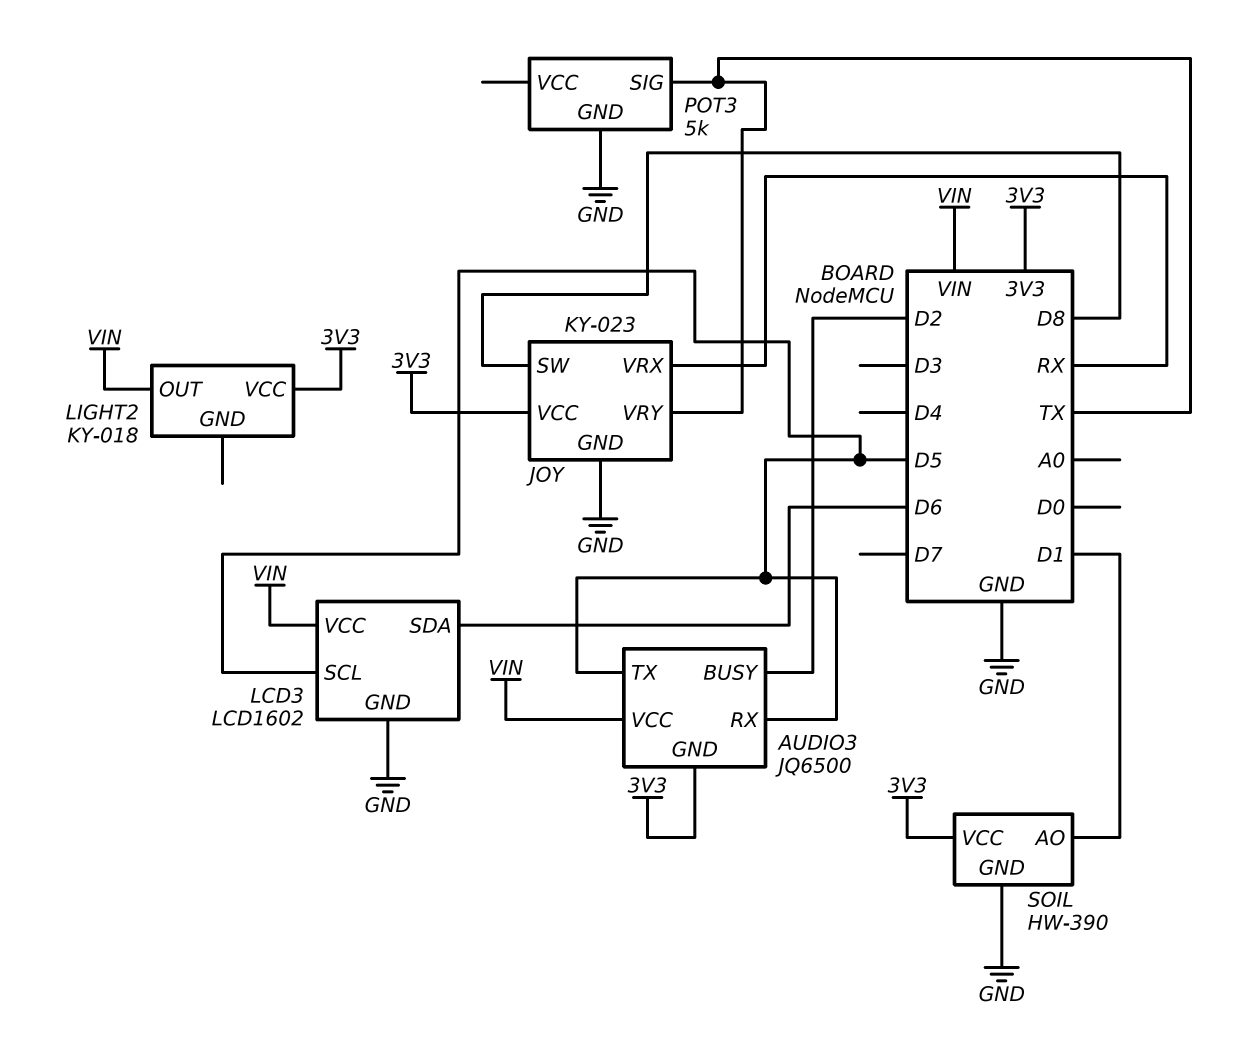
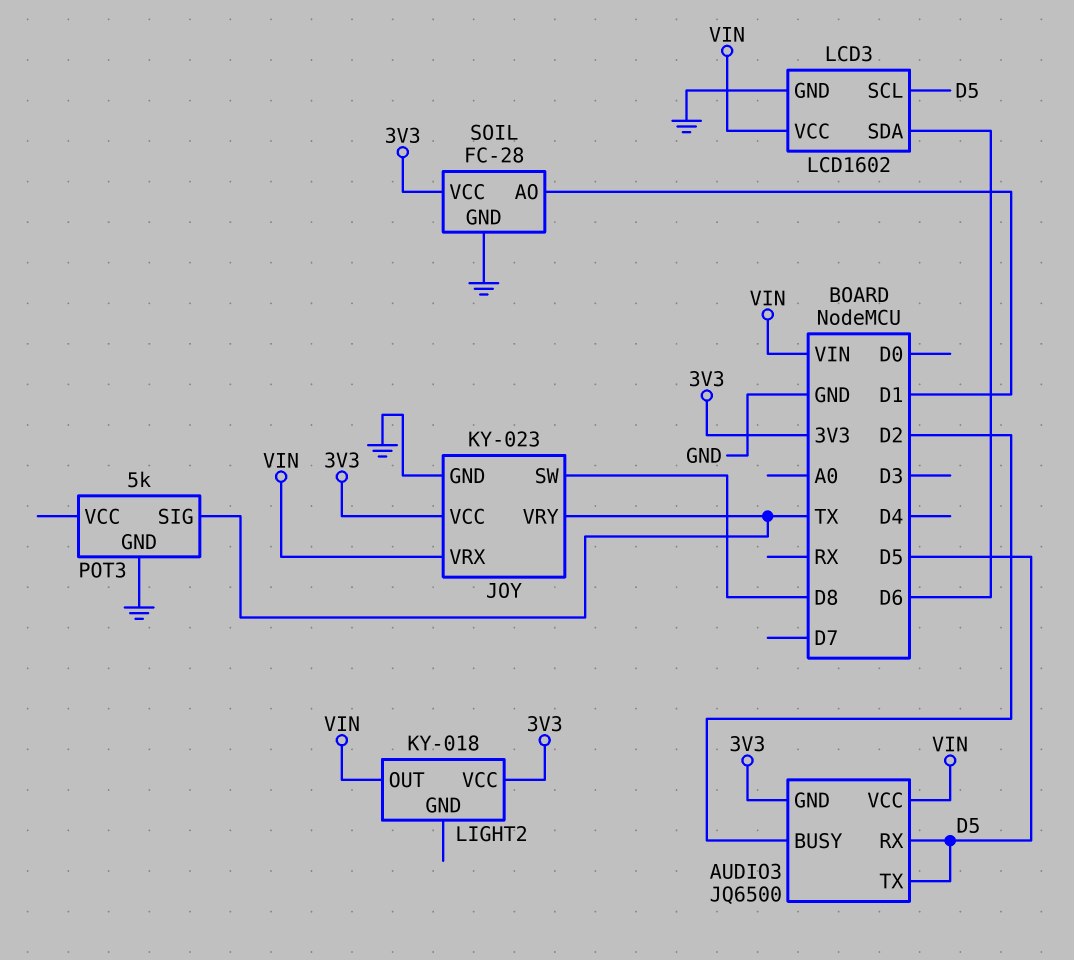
JOY pin VRX: RX -> VIN
SOIL: HW-390 -> FC-28

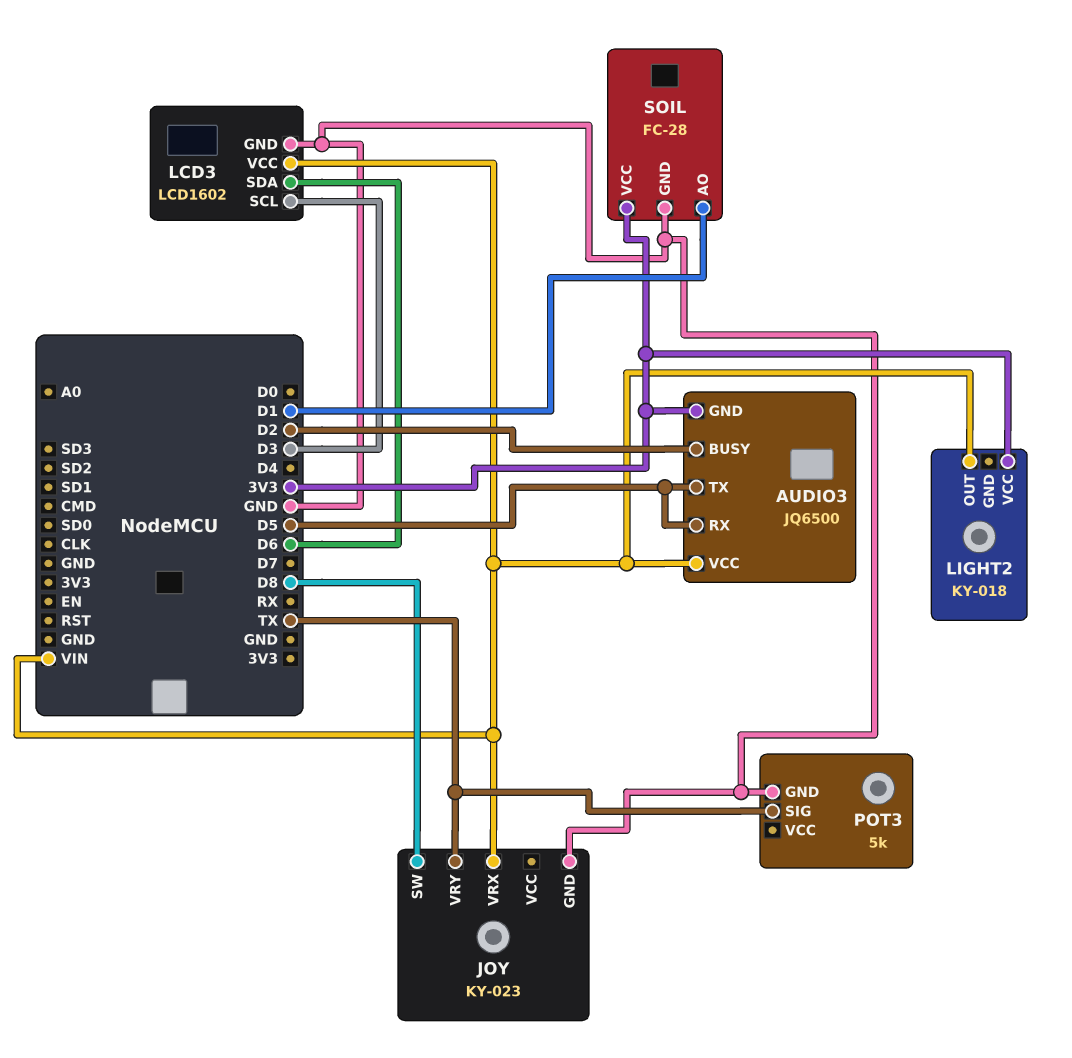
JOY pin VCC: 3V3 -> none
LCD3 pin SCL: D5 -> D3

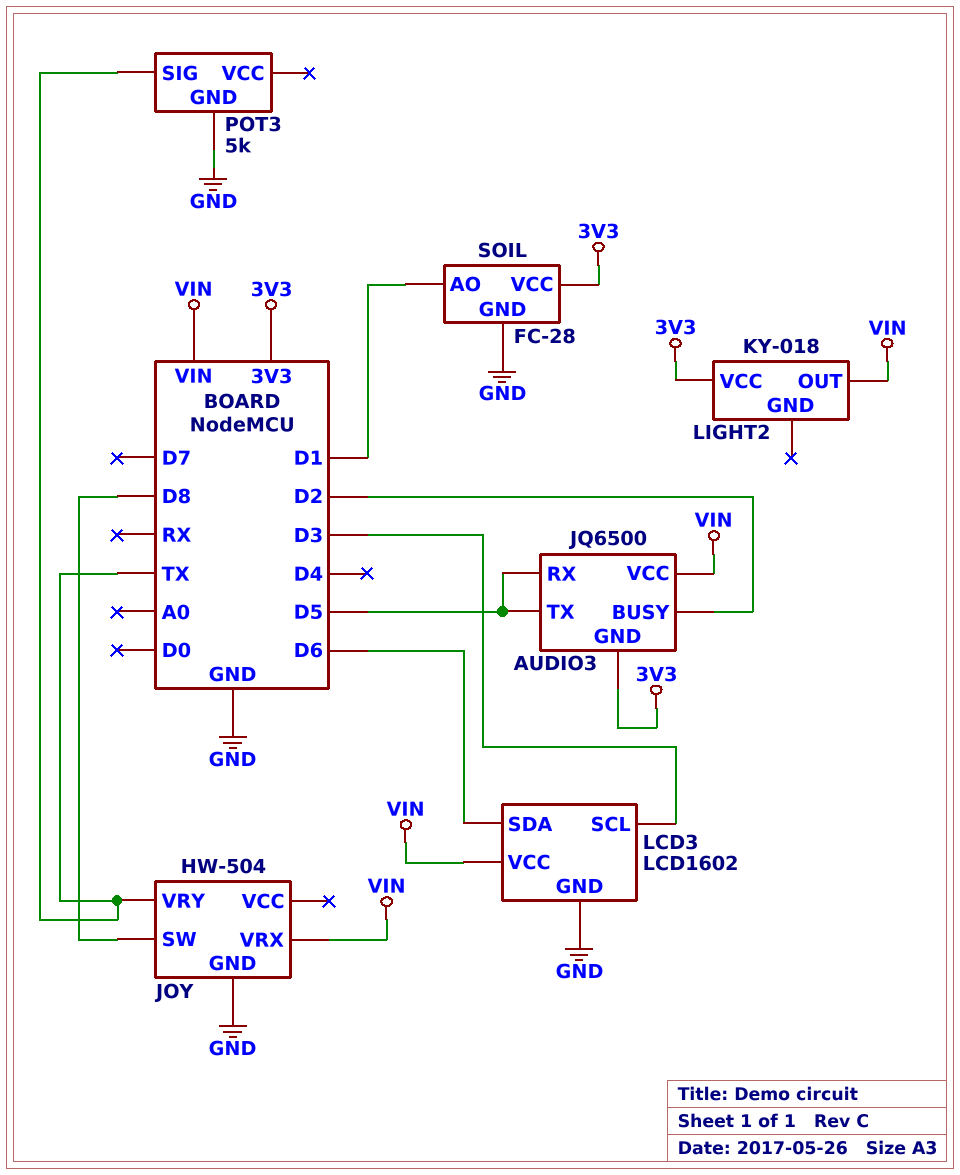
JOY: KY-023 -> HW-504

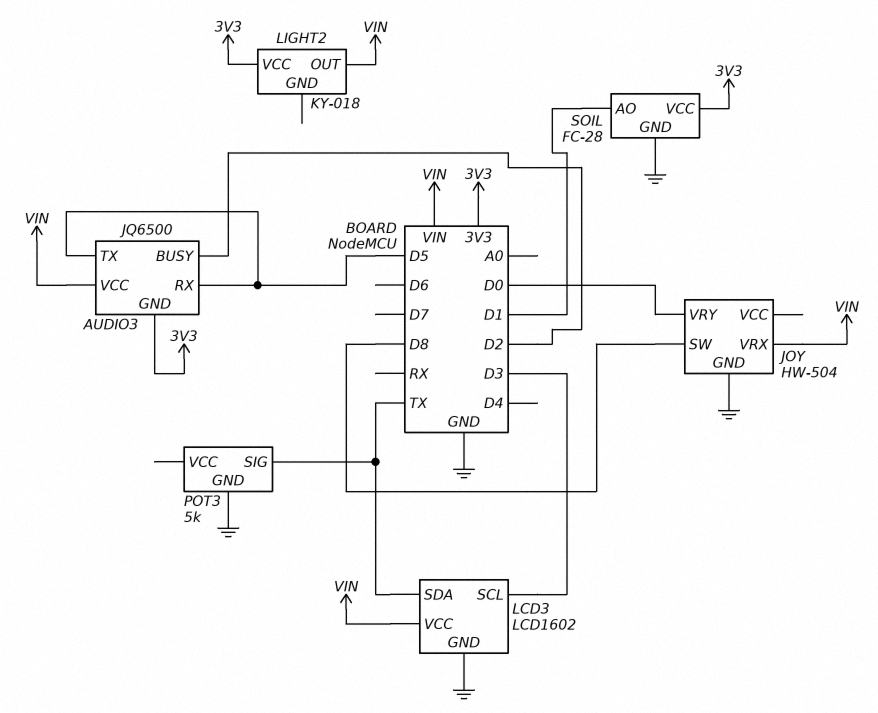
JOY pin VRY: TX -> D0
LCD3 pin SDA: D6 -> TX

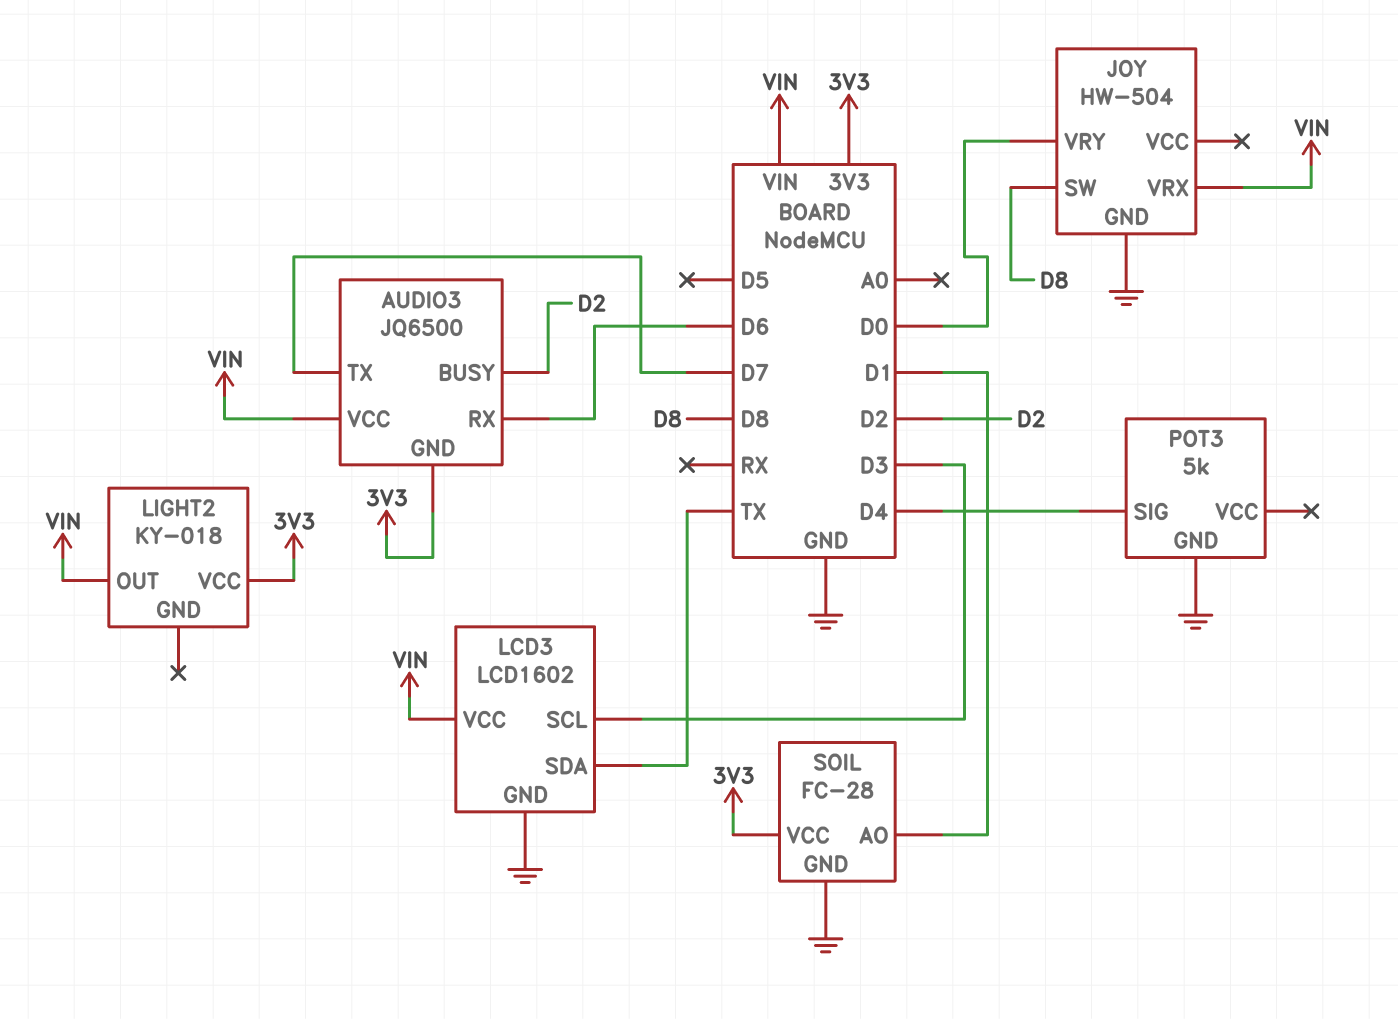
AUDIO3 pin RX: D5 -> D6
AUDIO3 pin TX: D5 -> D7
POT3 pin SIG: TX -> D4

